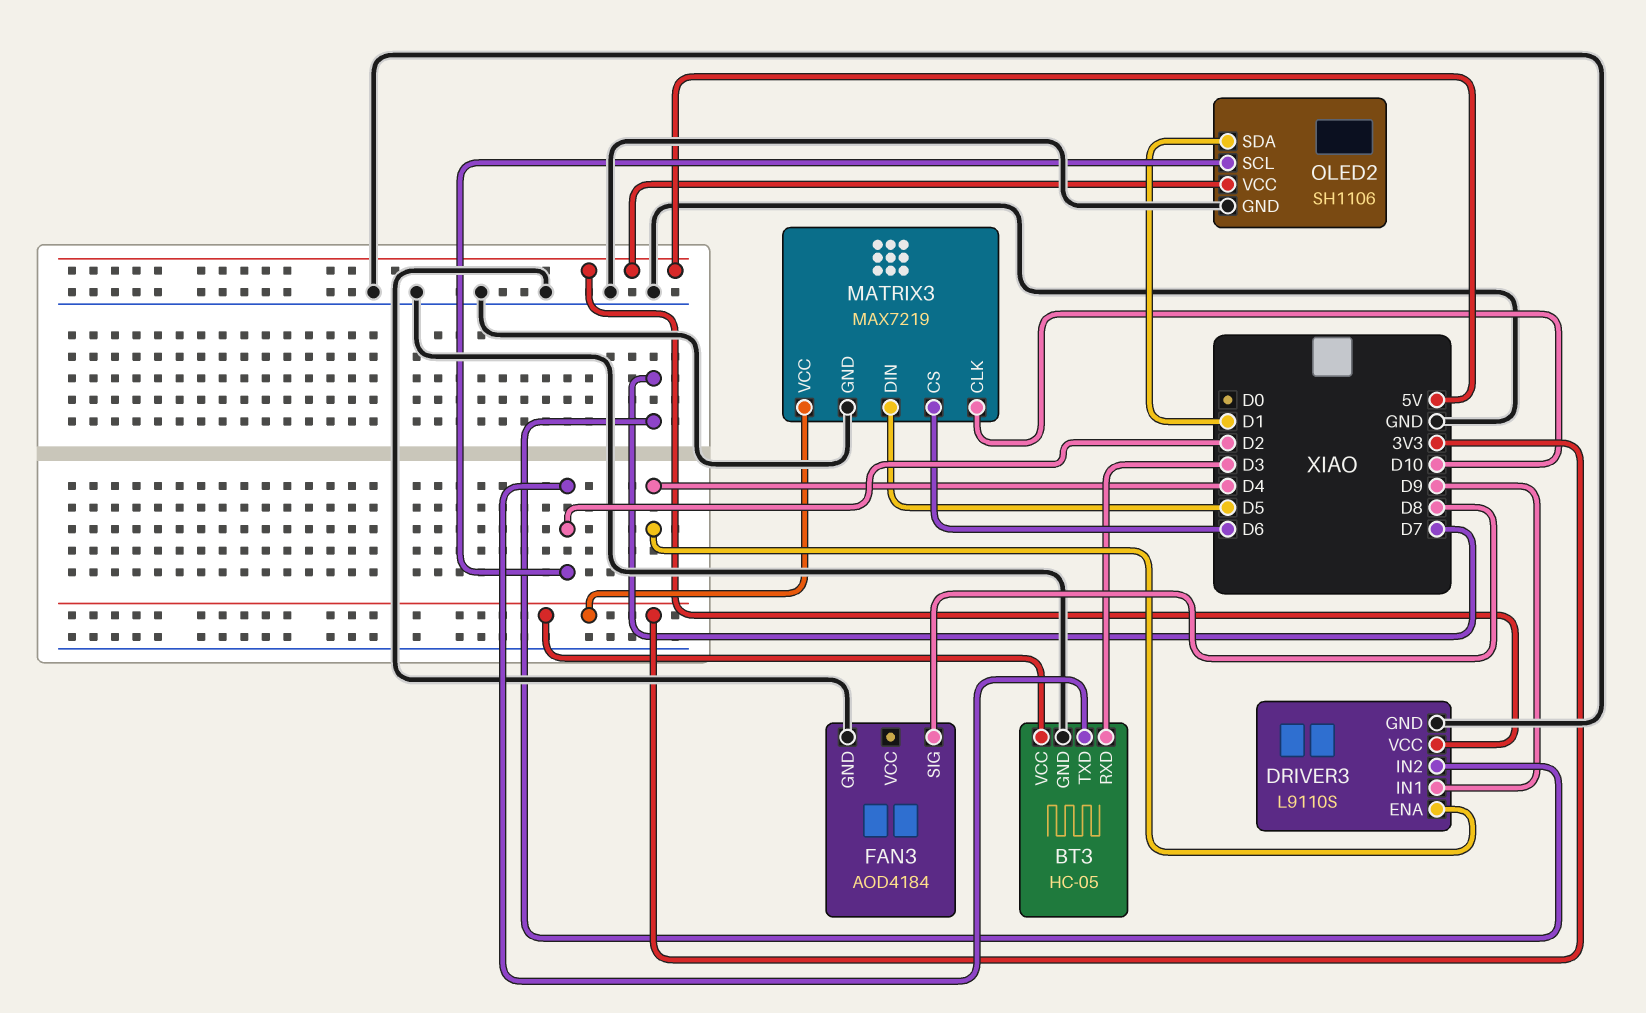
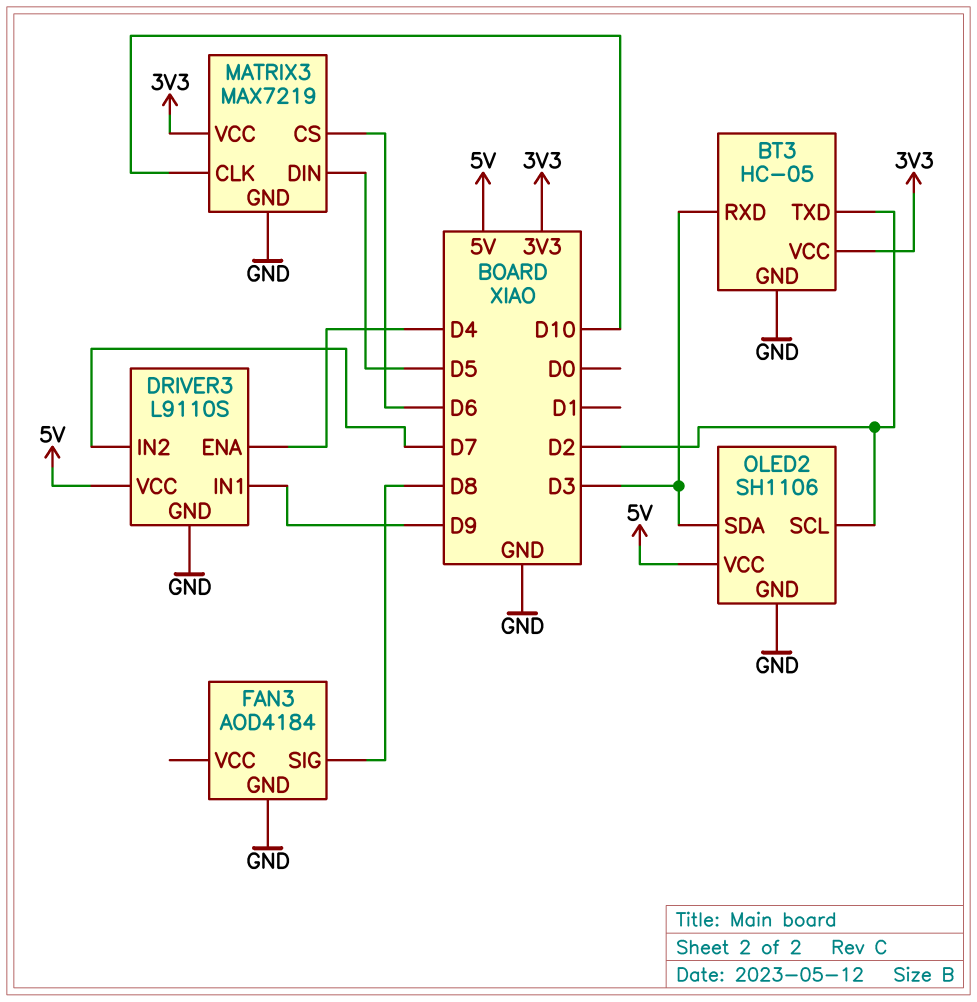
OLED2 pin SDA: D1 -> D3

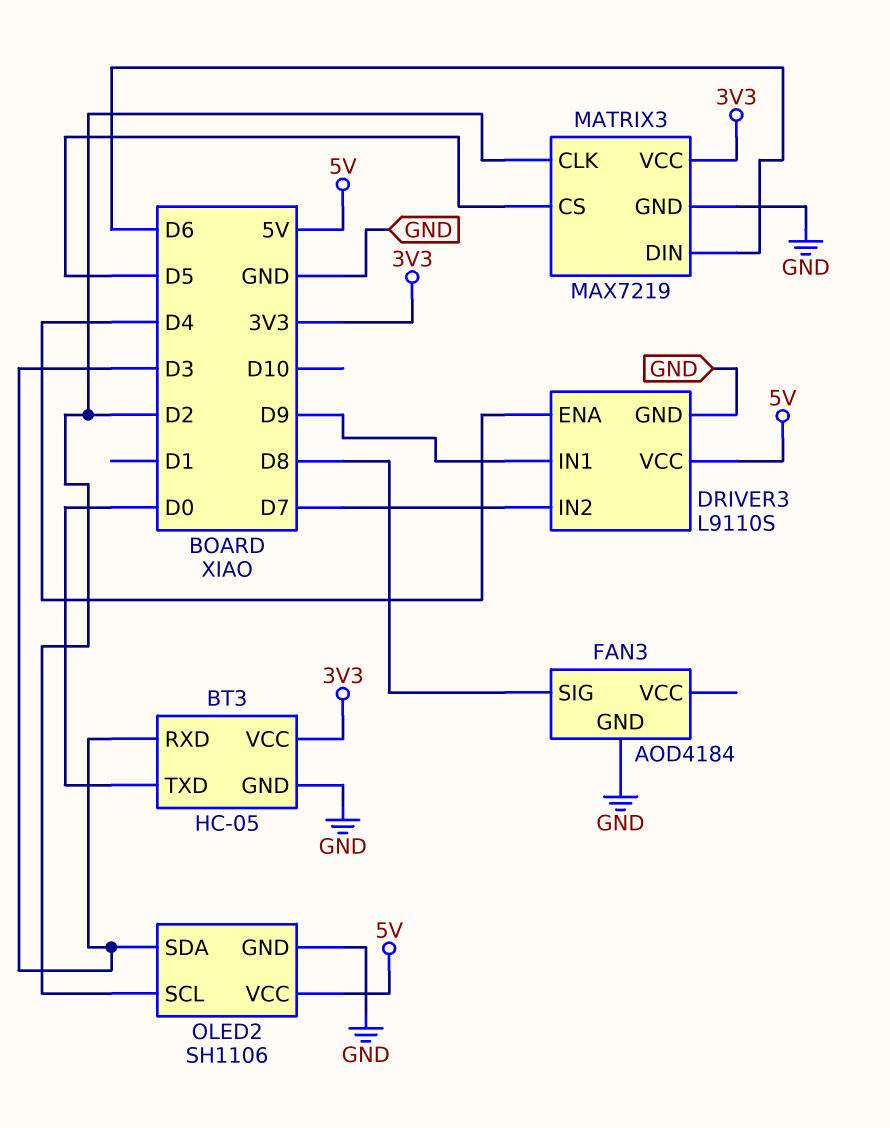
BT3 pin TXD: D2 -> D0
MATRIX3 pin CLK: D10 -> D2
MATRIX3 pin CS: D6 -> D5
MATRIX3 pin DIN: D5 -> D6

